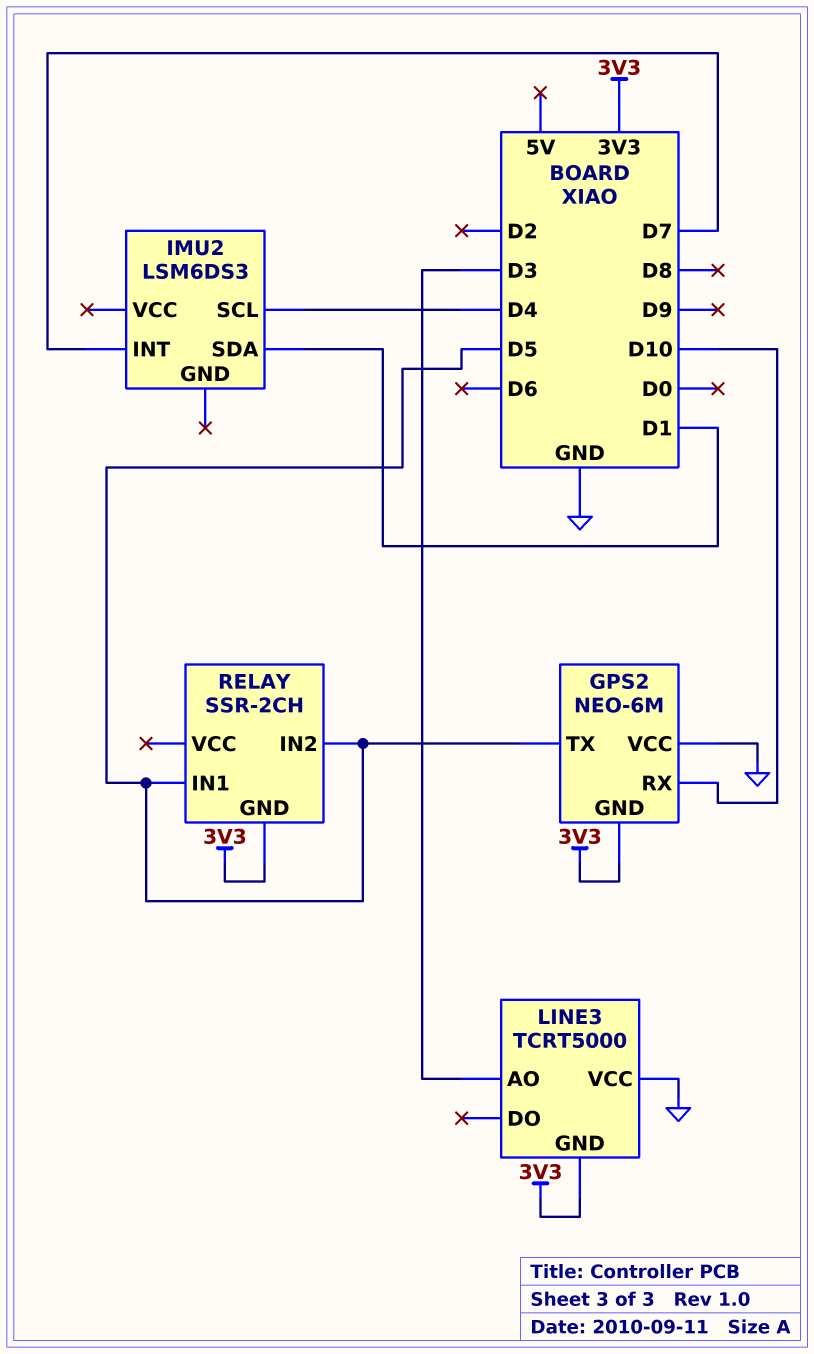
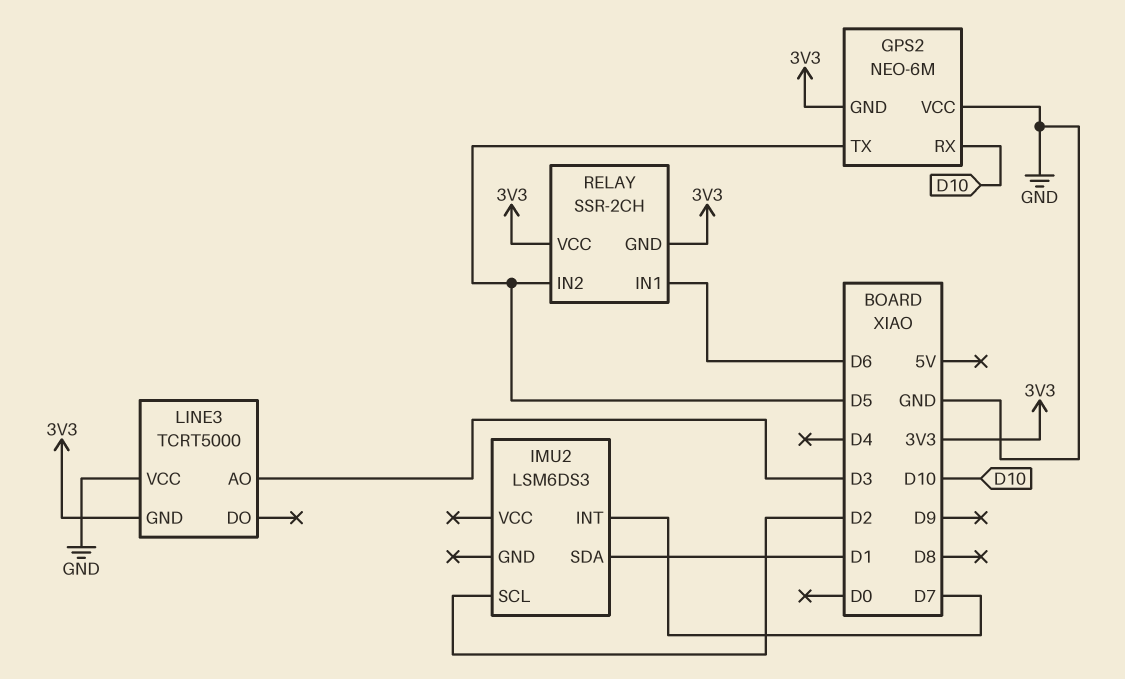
IMU2 pin SCL: D4 -> D2
RELAY pin IN1: D5 -> D6
RELAY pin VCC: none -> 3V3

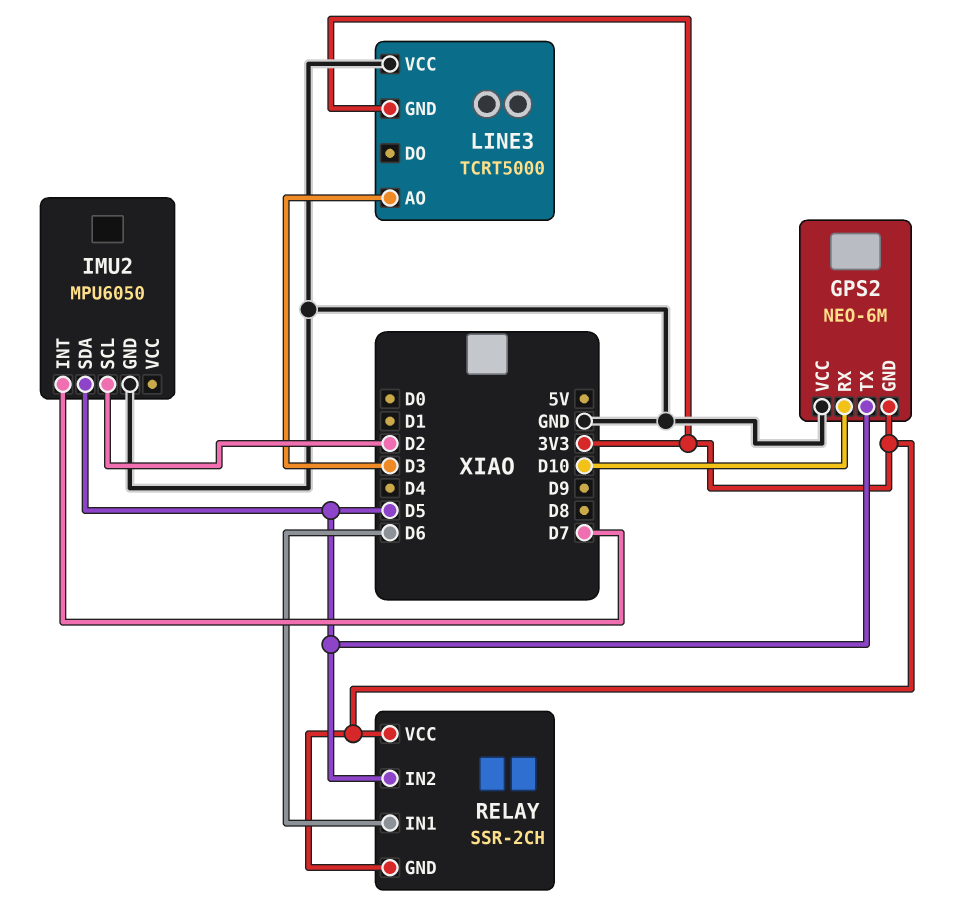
IMU2: LSM6DS3 -> MPU6050
IMU2 pin GND: none -> GND
IMU2 pin SDA: D1 -> D5

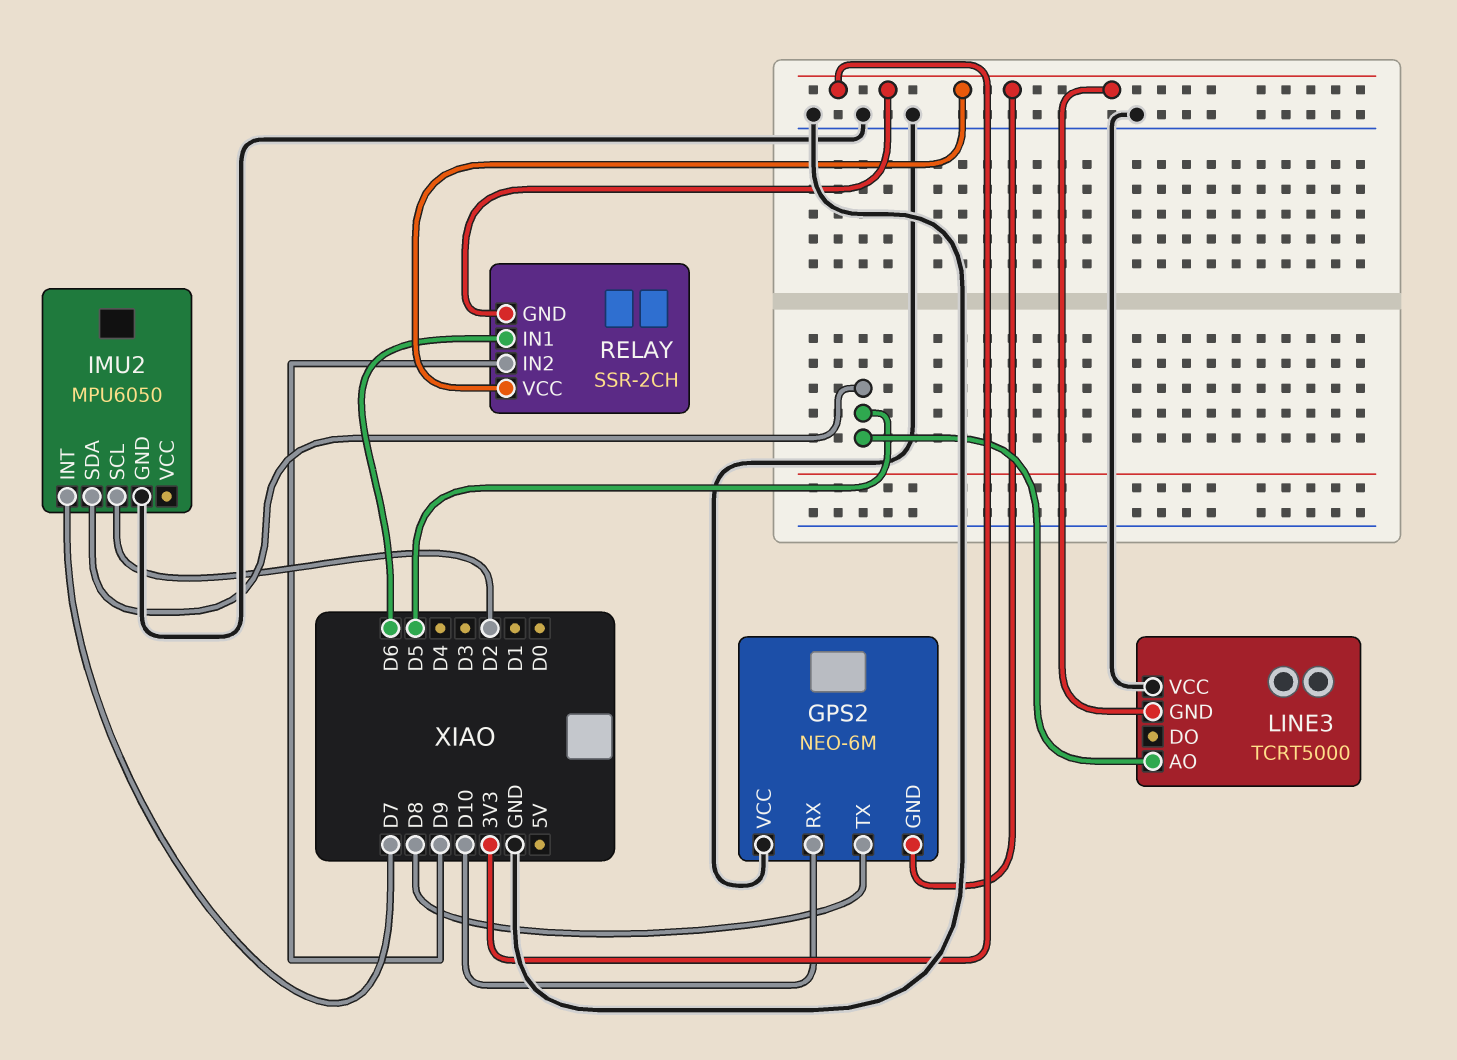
GPS2 pin TX: D5 -> D8
LINE3 pin AO: D3 -> D5
RELAY pin IN2: D5 -> D9

